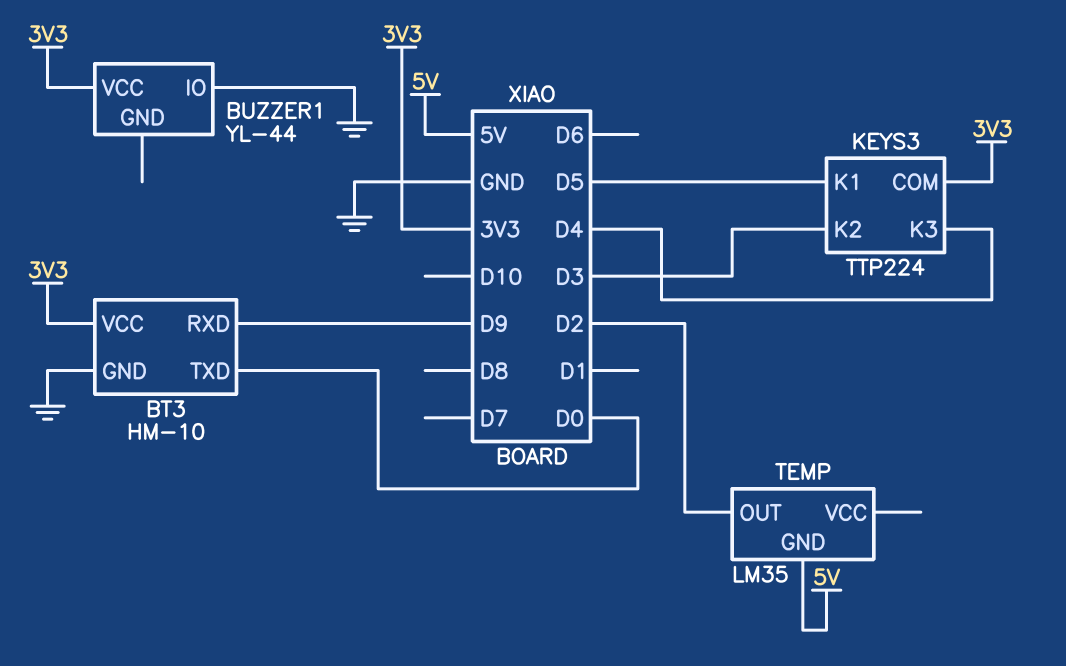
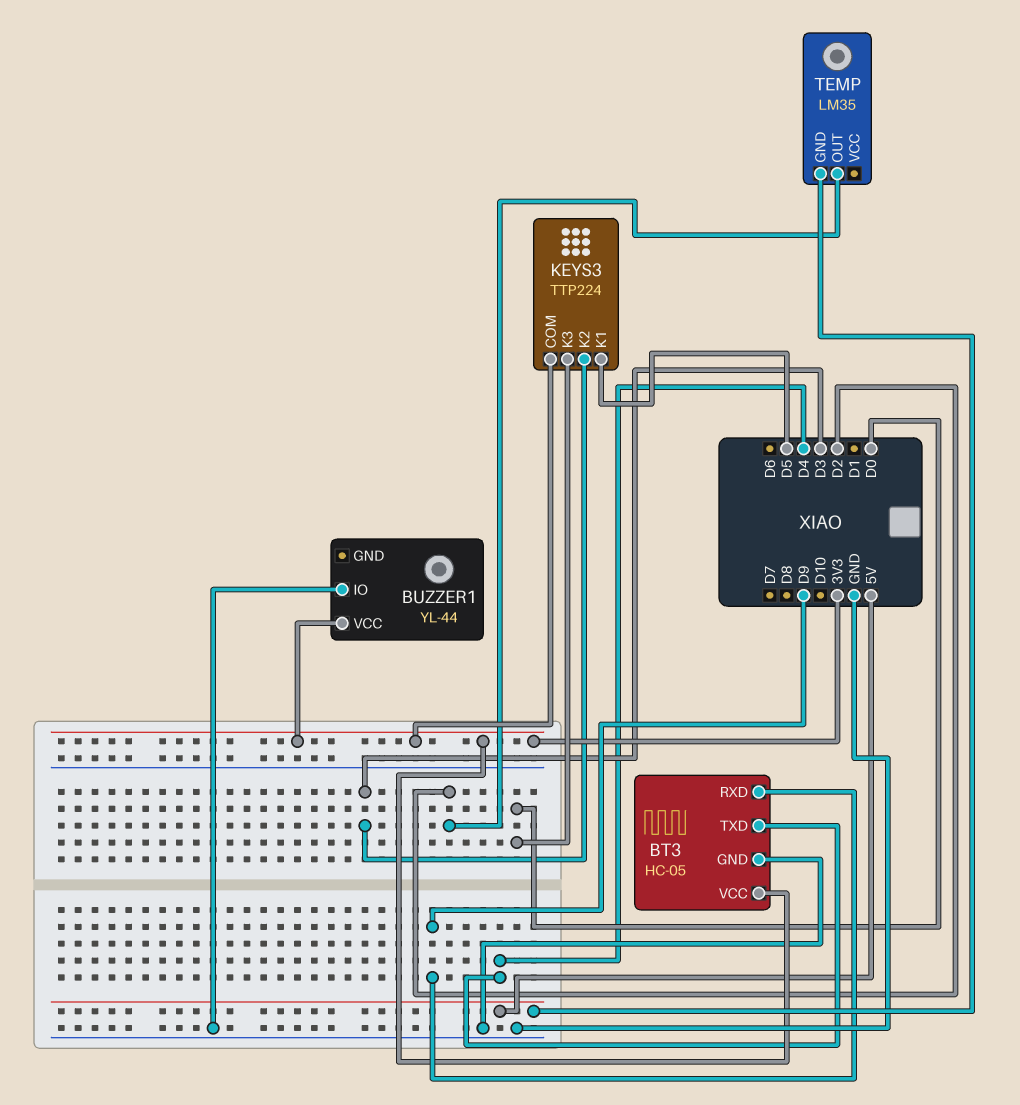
BT3: HM-10 -> HC-05
BT3 pin TXD: D0 -> D4
KEYS3 pin K3: D4 -> D0

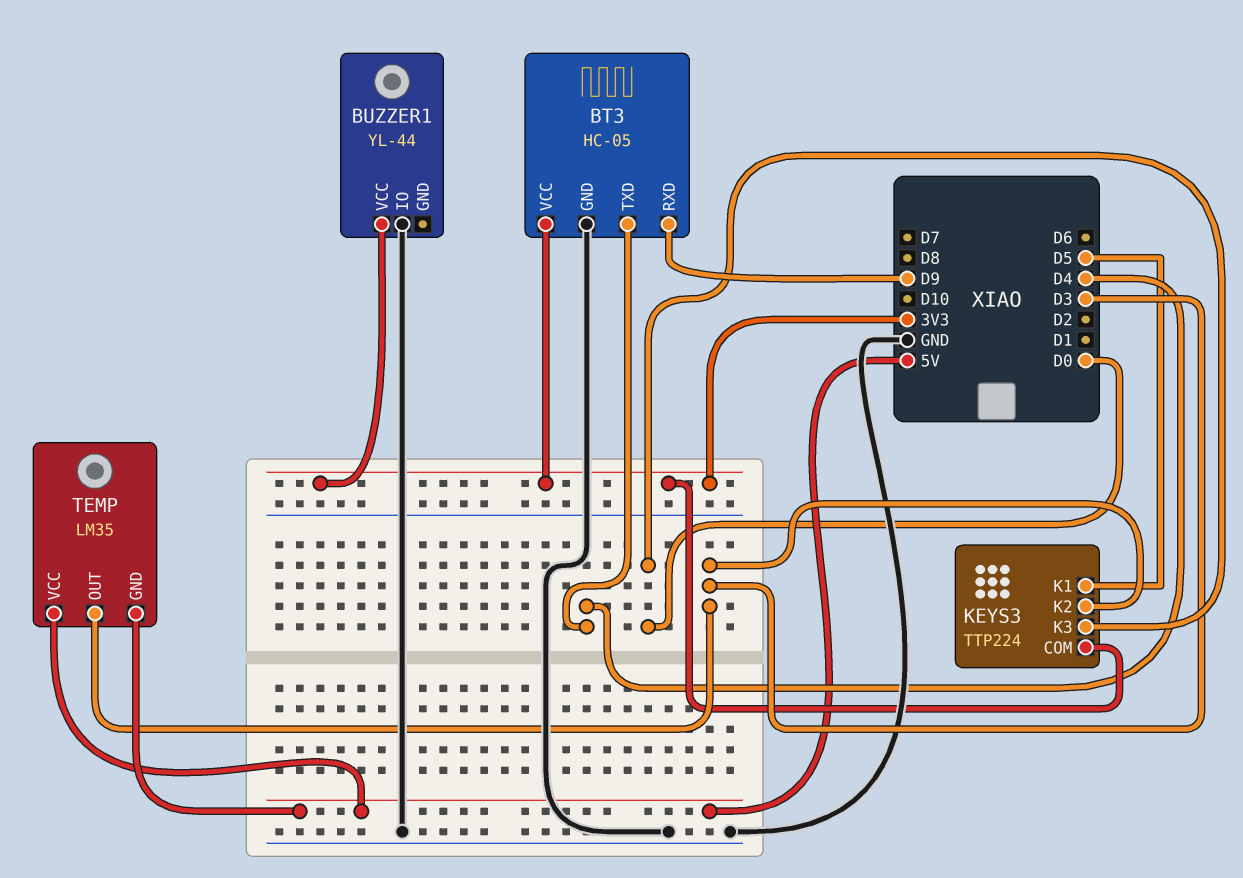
TEMP pin OUT: D2 -> D3
TEMP pin VCC: none -> 5V

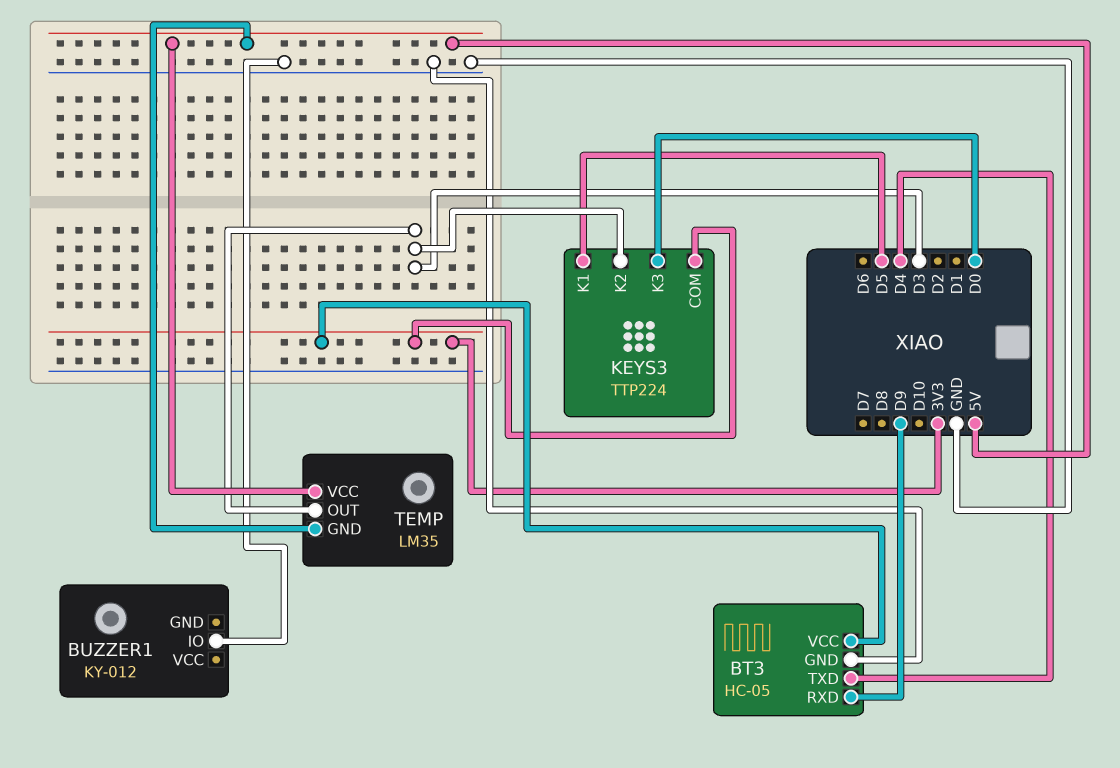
BUZZER1: YL-44 -> KY-012
BUZZER1 pin VCC: 3V3 -> none

